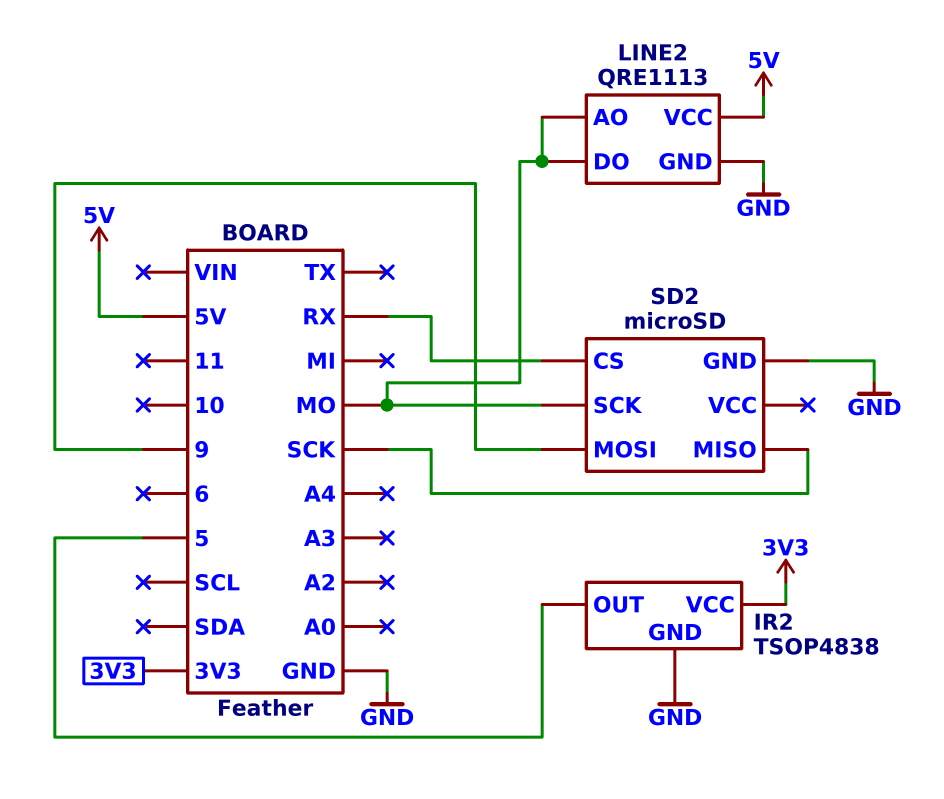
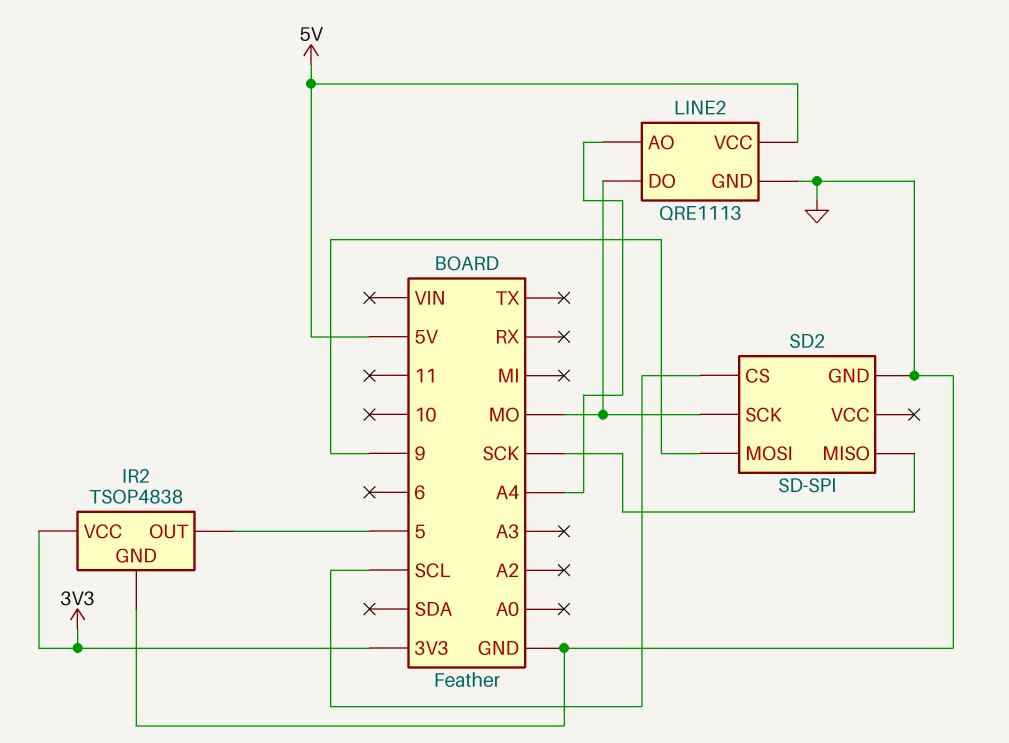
LINE2 pin AO: MO -> A4
SD2: microSD -> SD-SPI
SD2 pin CS: RX -> SCL

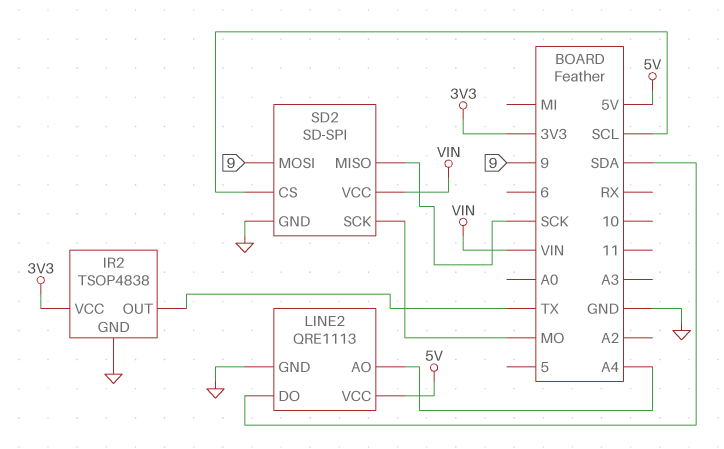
IR2 pin OUT: 5 -> TX
LINE2 pin DO: MO -> SDA
SD2 pin VCC: none -> VIN

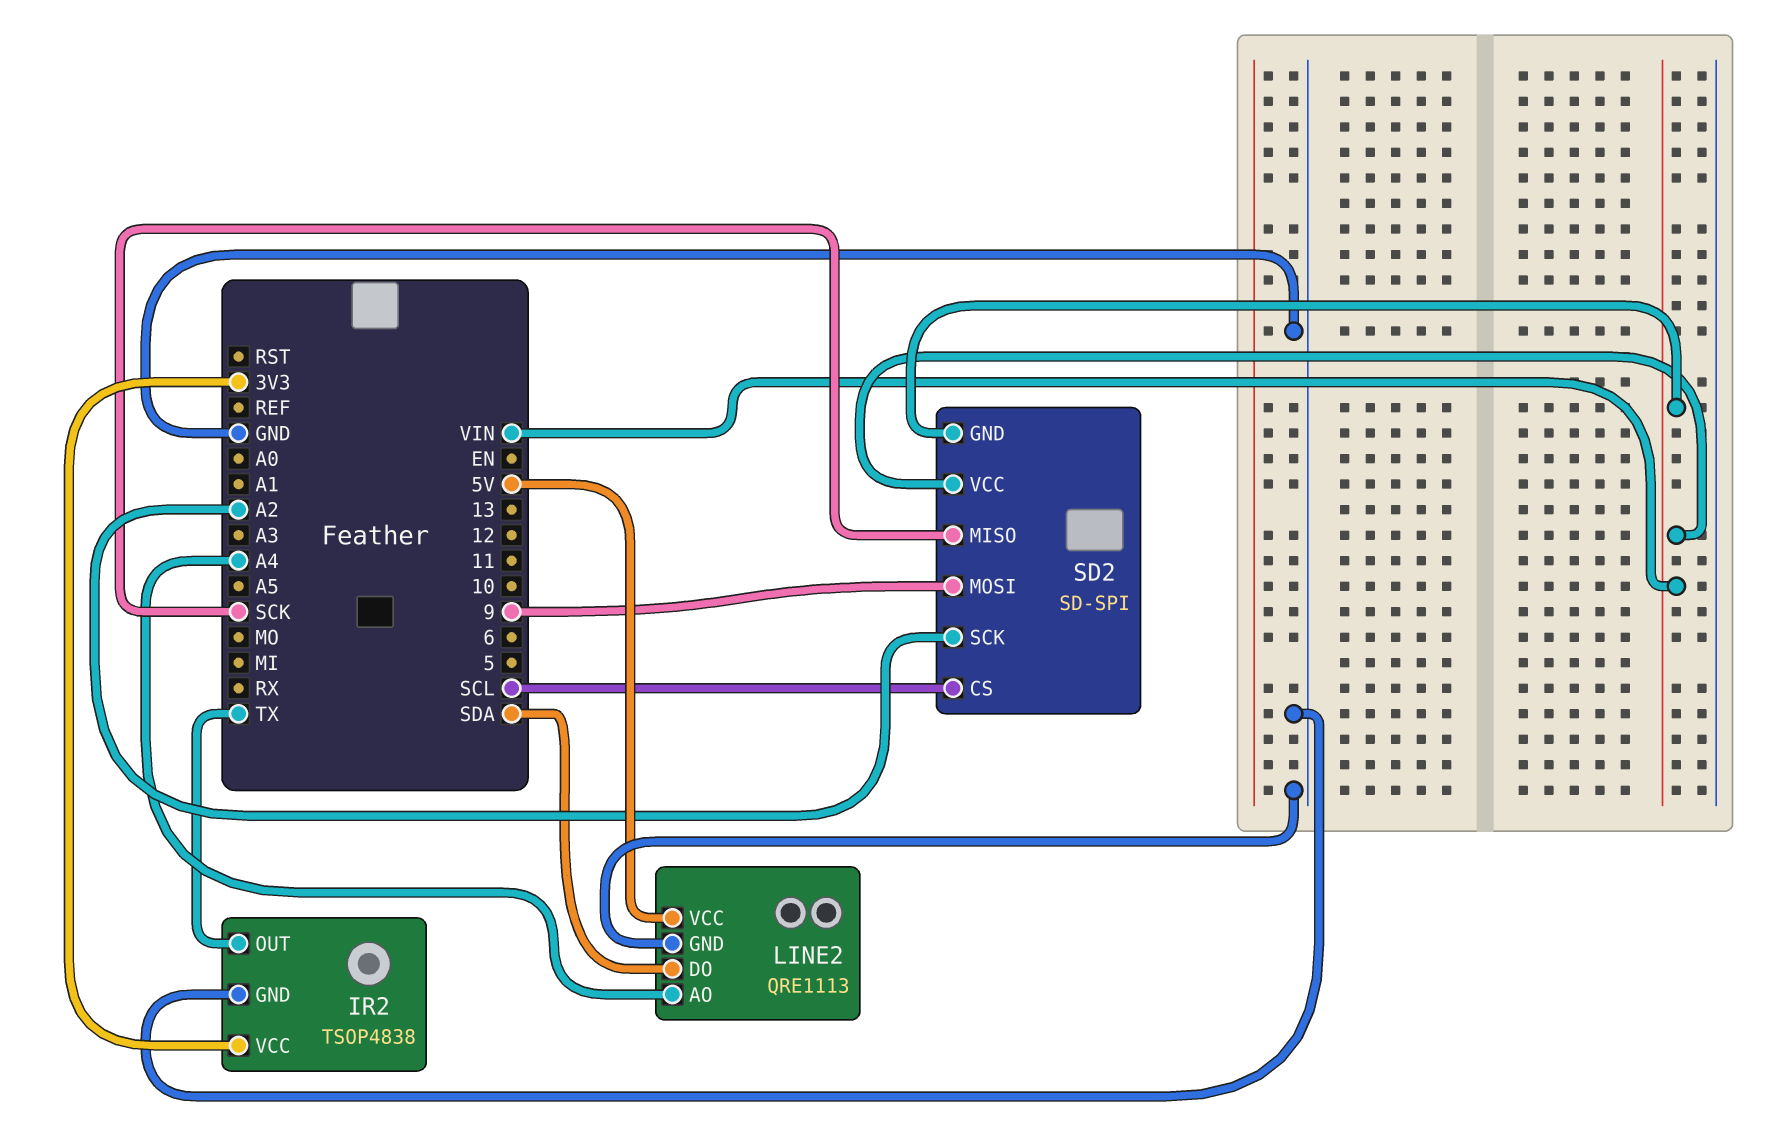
SD2 pin GND: GND -> VIN
SD2 pin SCK: MO -> A2

